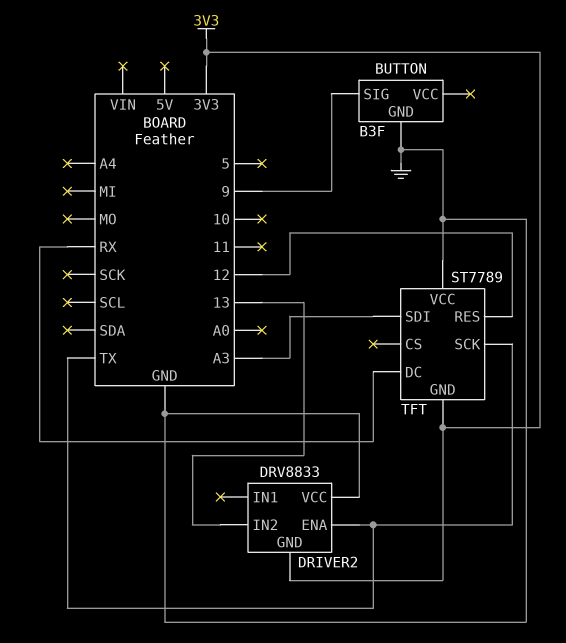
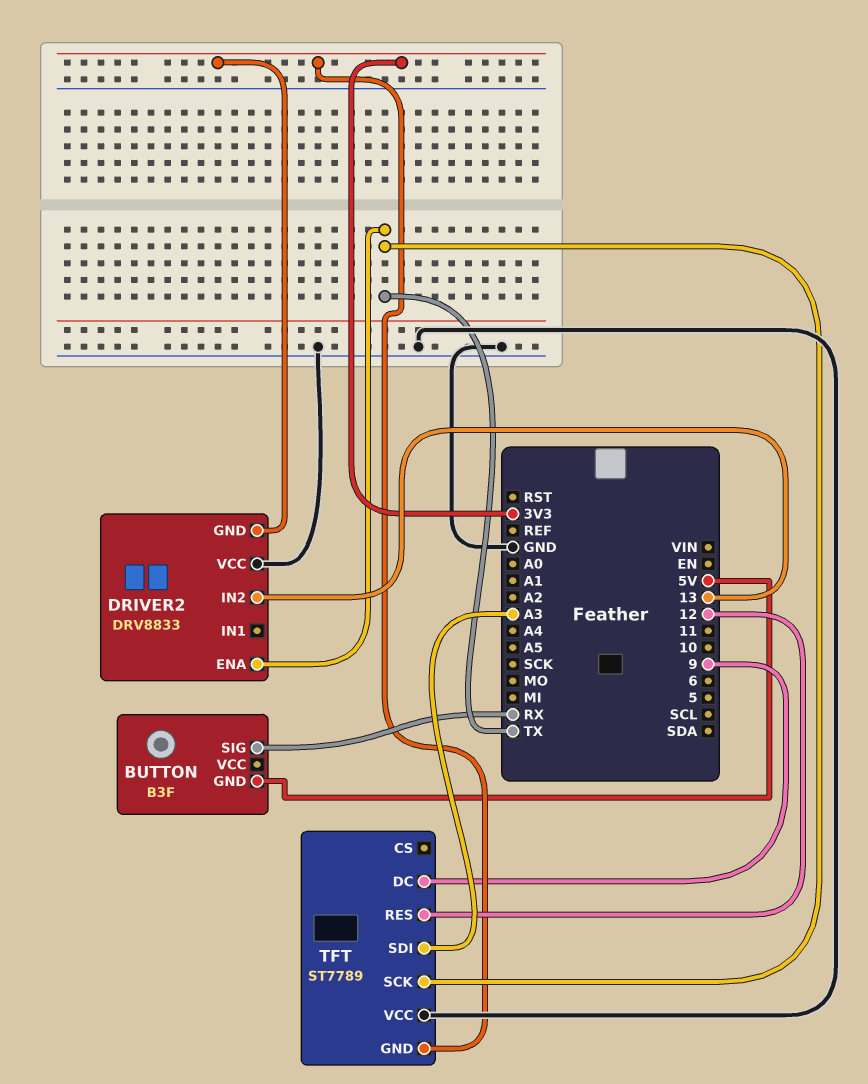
BUTTON pin GND: GND -> 5V
BUTTON pin SIG: 9 -> RX
TFT pin DC: RX -> 9

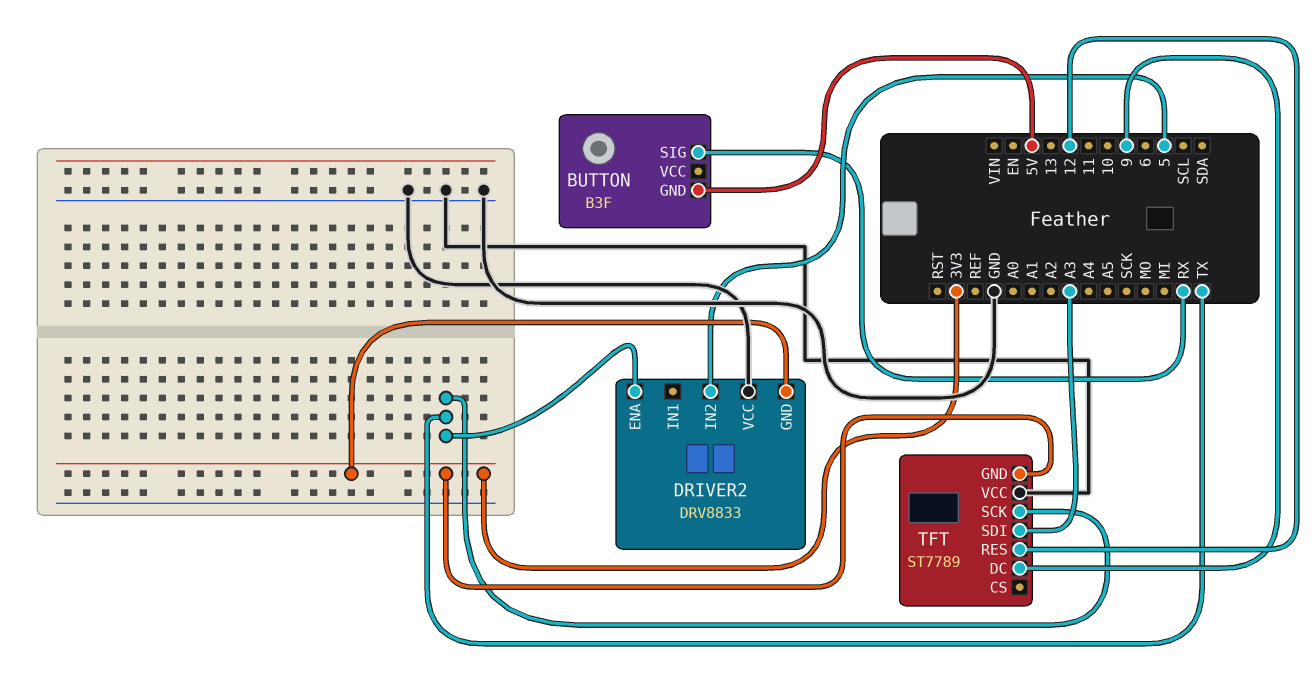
DRIVER2 pin IN2: 13 -> 5

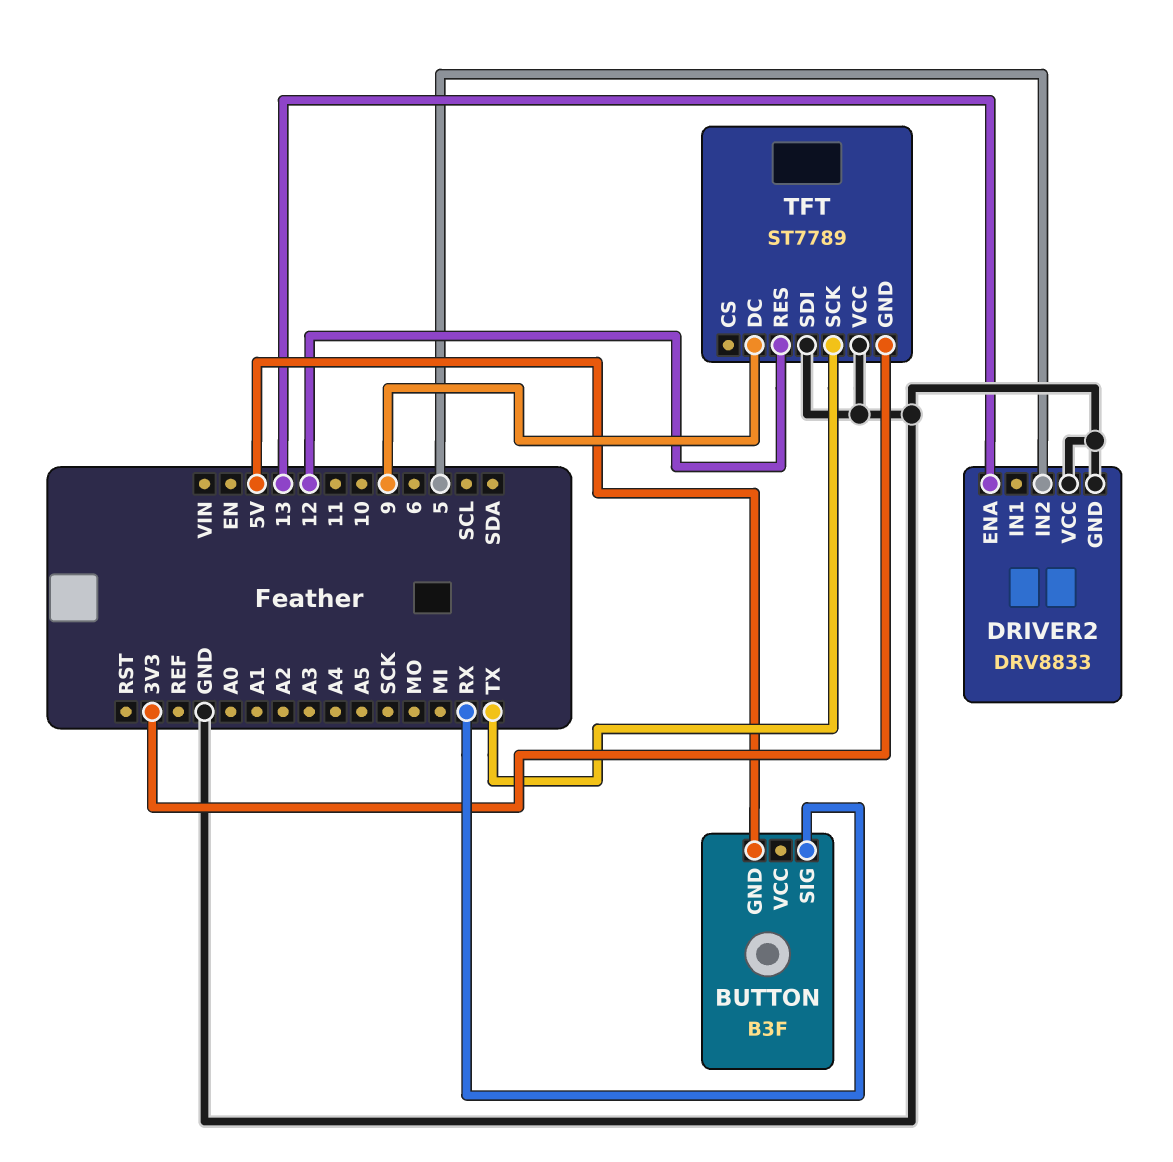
DRIVER2 pin ENA: TX -> 13
DRIVER2 pin GND: 3V3 -> GND
TFT pin SDI: A3 -> GND

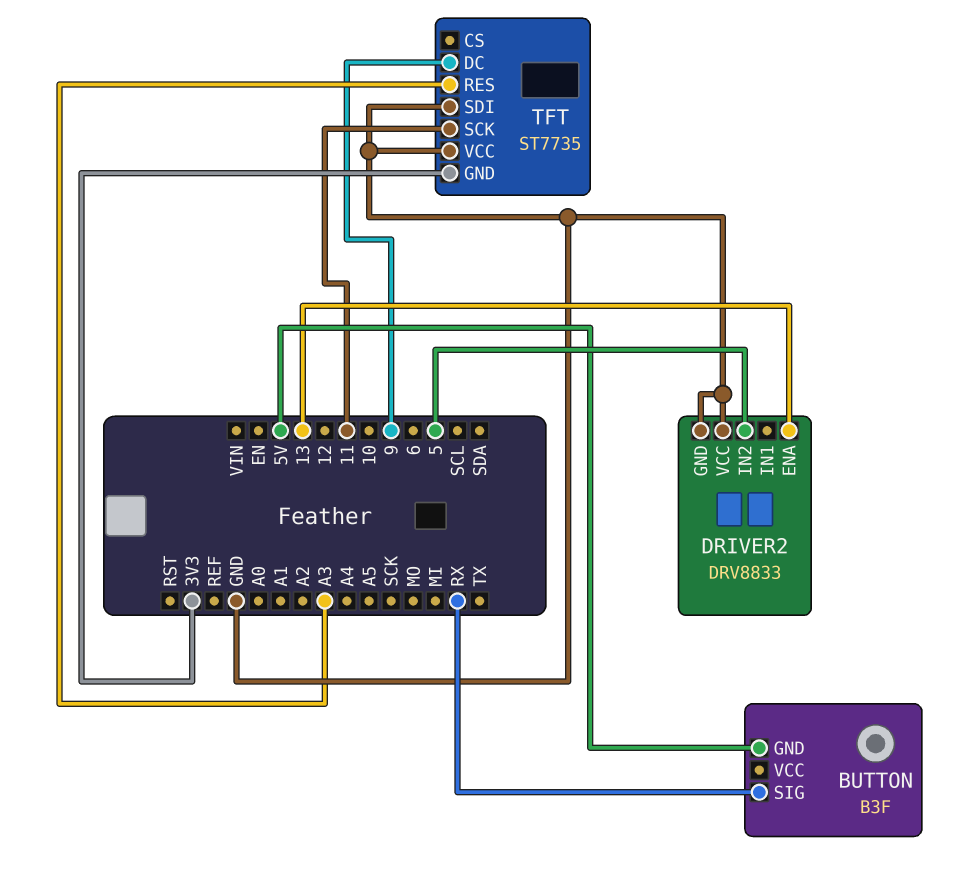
TFT: ST7789 -> ST7735
TFT pin RES: 12 -> A3
TFT pin SCK: TX -> 11

